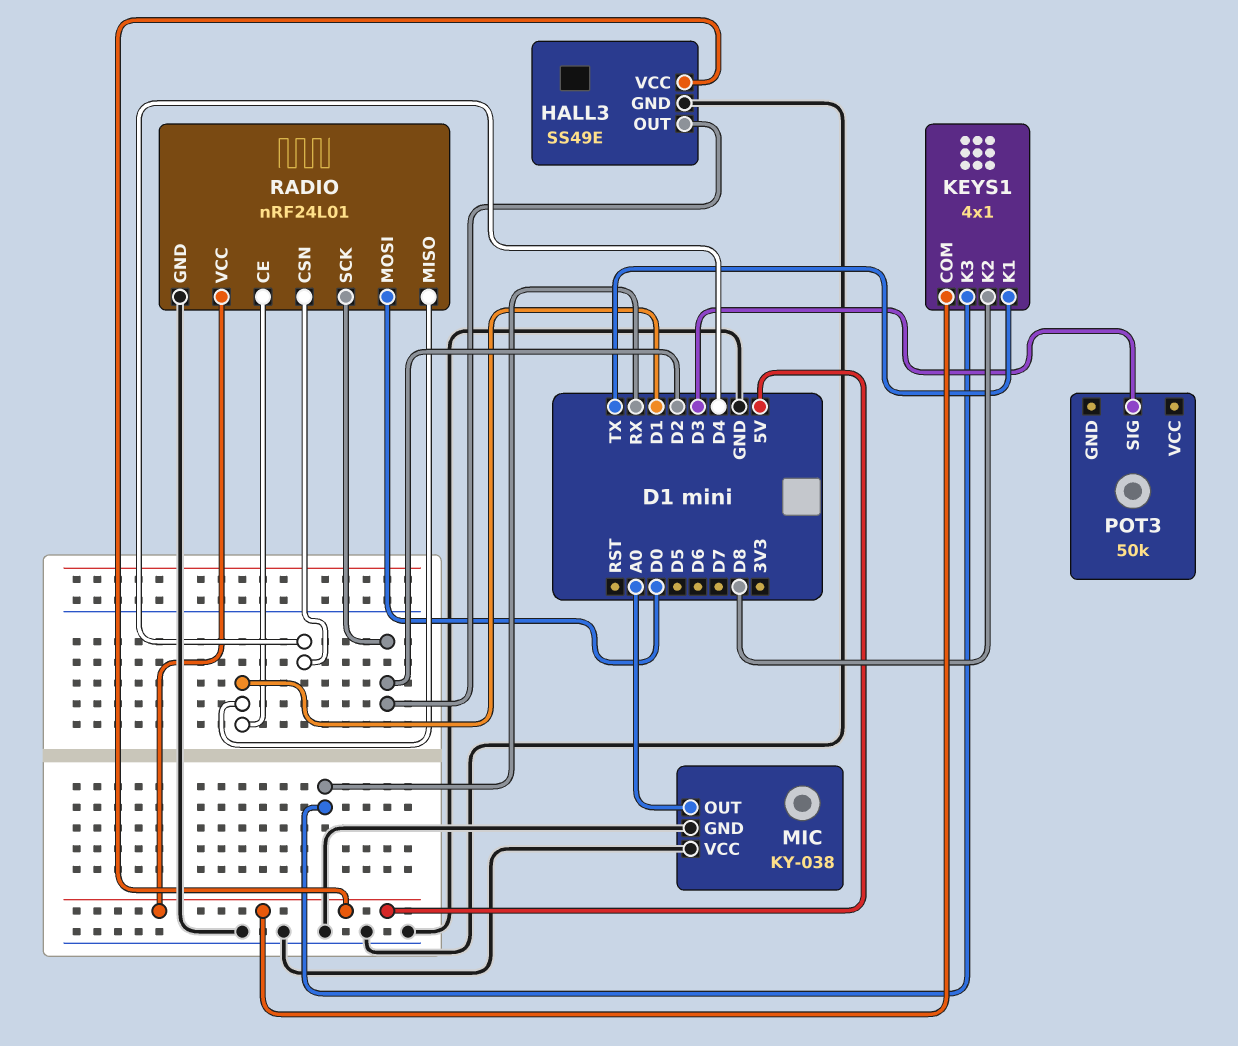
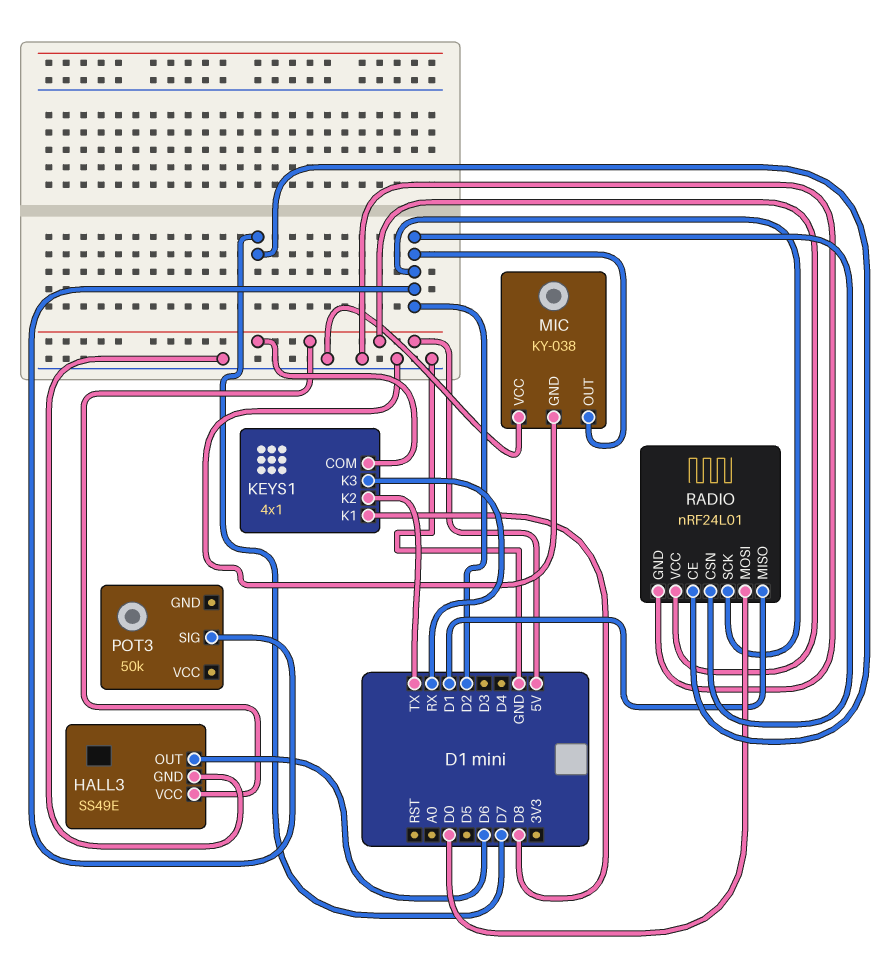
HALL3 pin OUT: D2 -> D6
KEYS1 pin K1: TX -> D8
KEYS1 pin K2: D8 -> TX
MIC pin OUT: A0 -> D2
POT3 pin SIG: D3 -> D2
RADIO pin CE: D1 -> D7
RADIO pin CSN: D4 -> D2

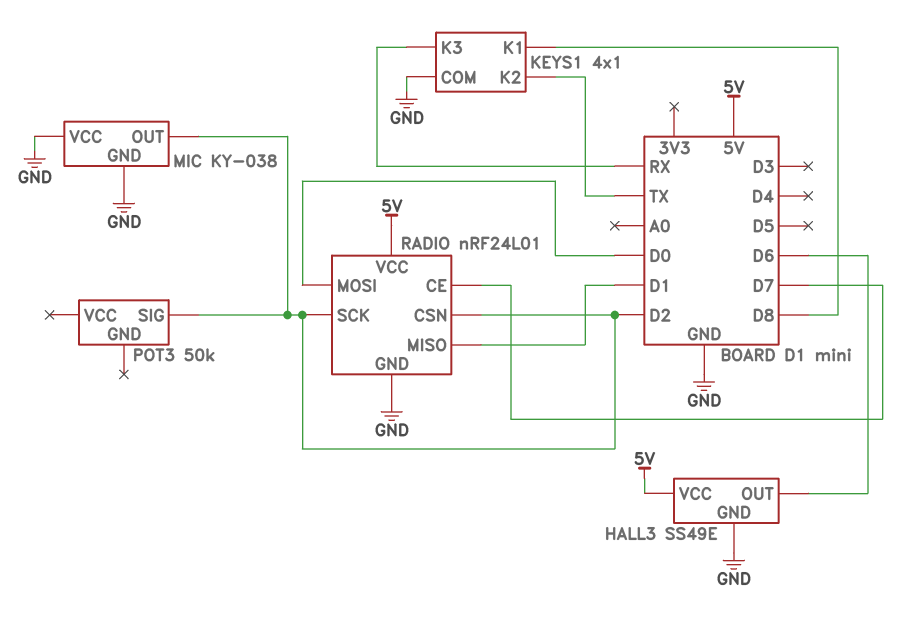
KEYS1 pin COM: 5V -> GND

